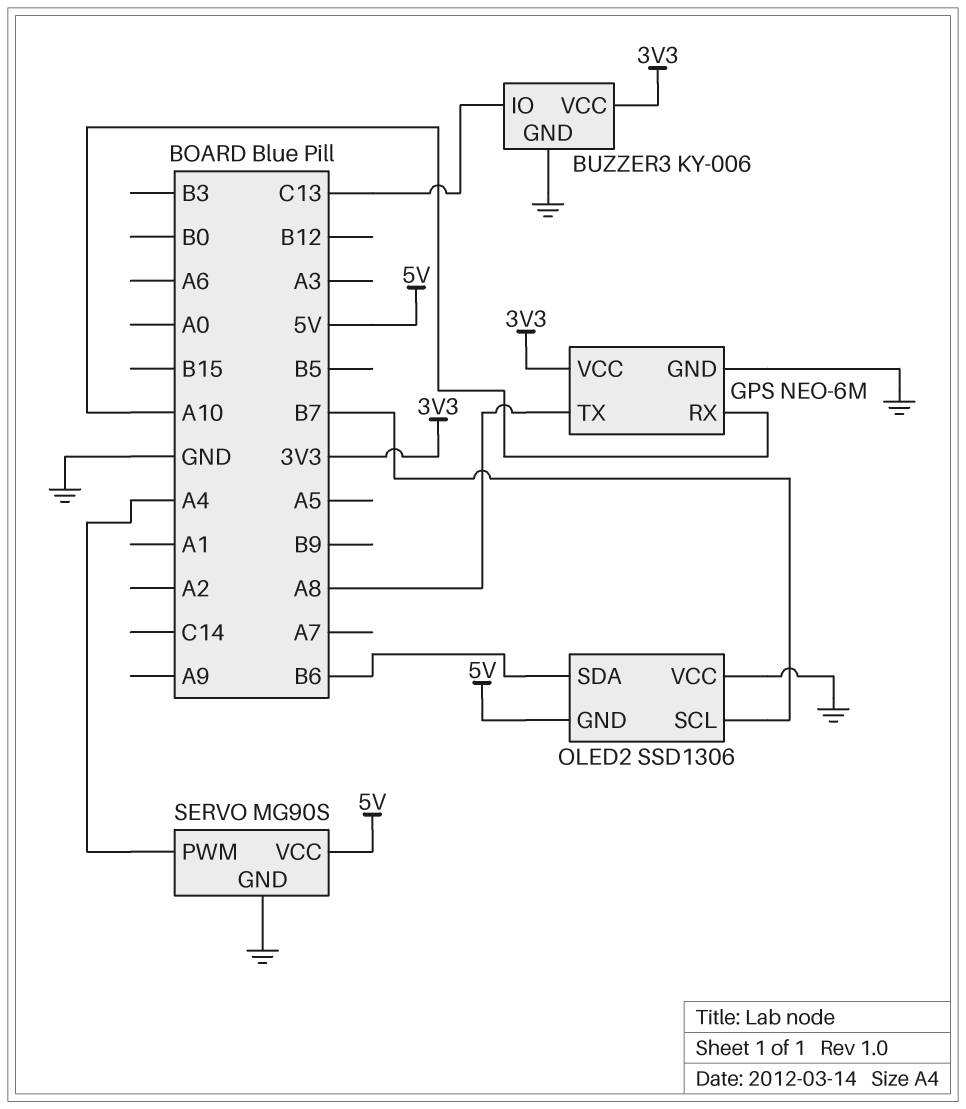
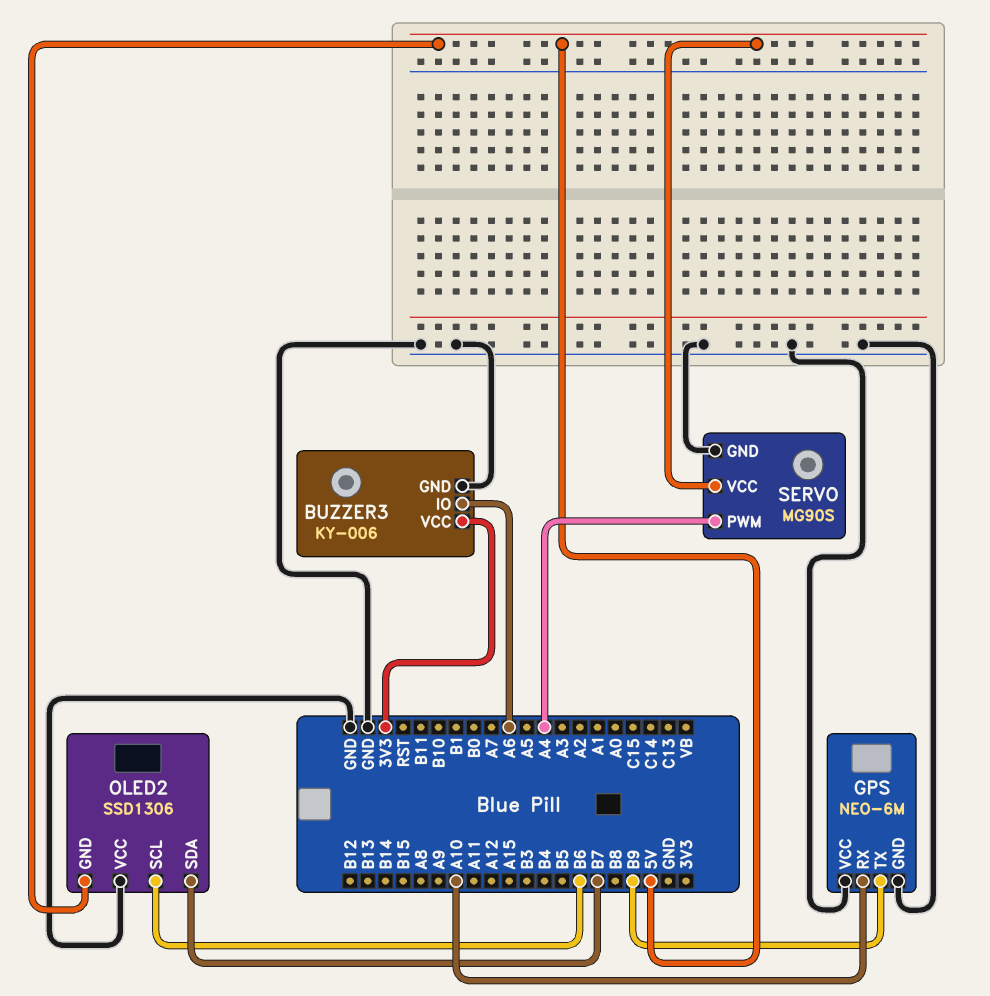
BUZZER3 pin IO: C13 -> A6
GPS pin TX: A8 -> B9
GPS pin VCC: 3V3 -> GND
OLED2 pin SCL: B7 -> B6
OLED2 pin SDA: B6 -> B7

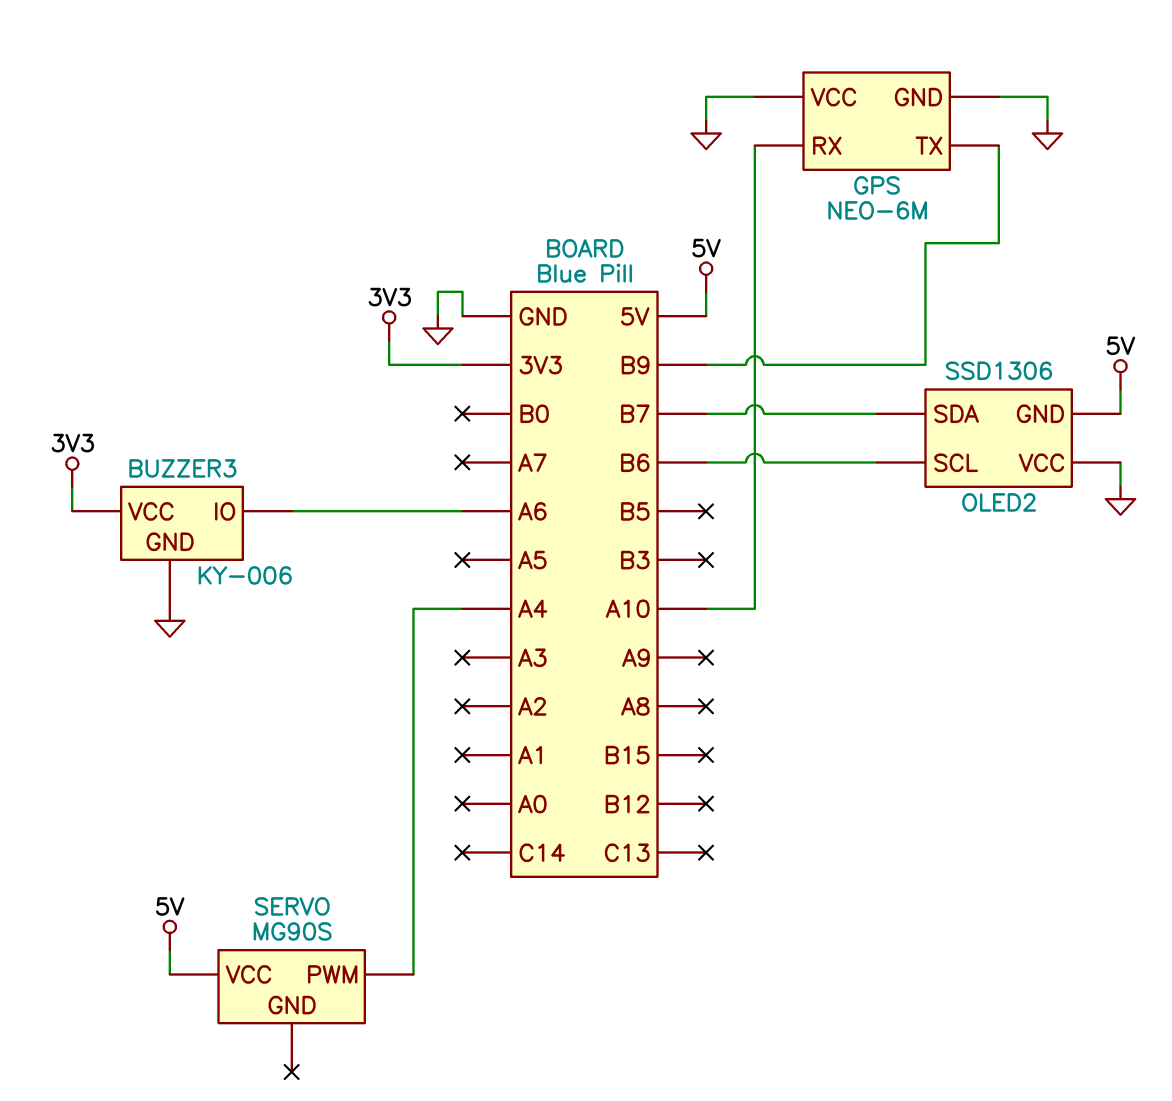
SERVO pin GND: GND -> none

